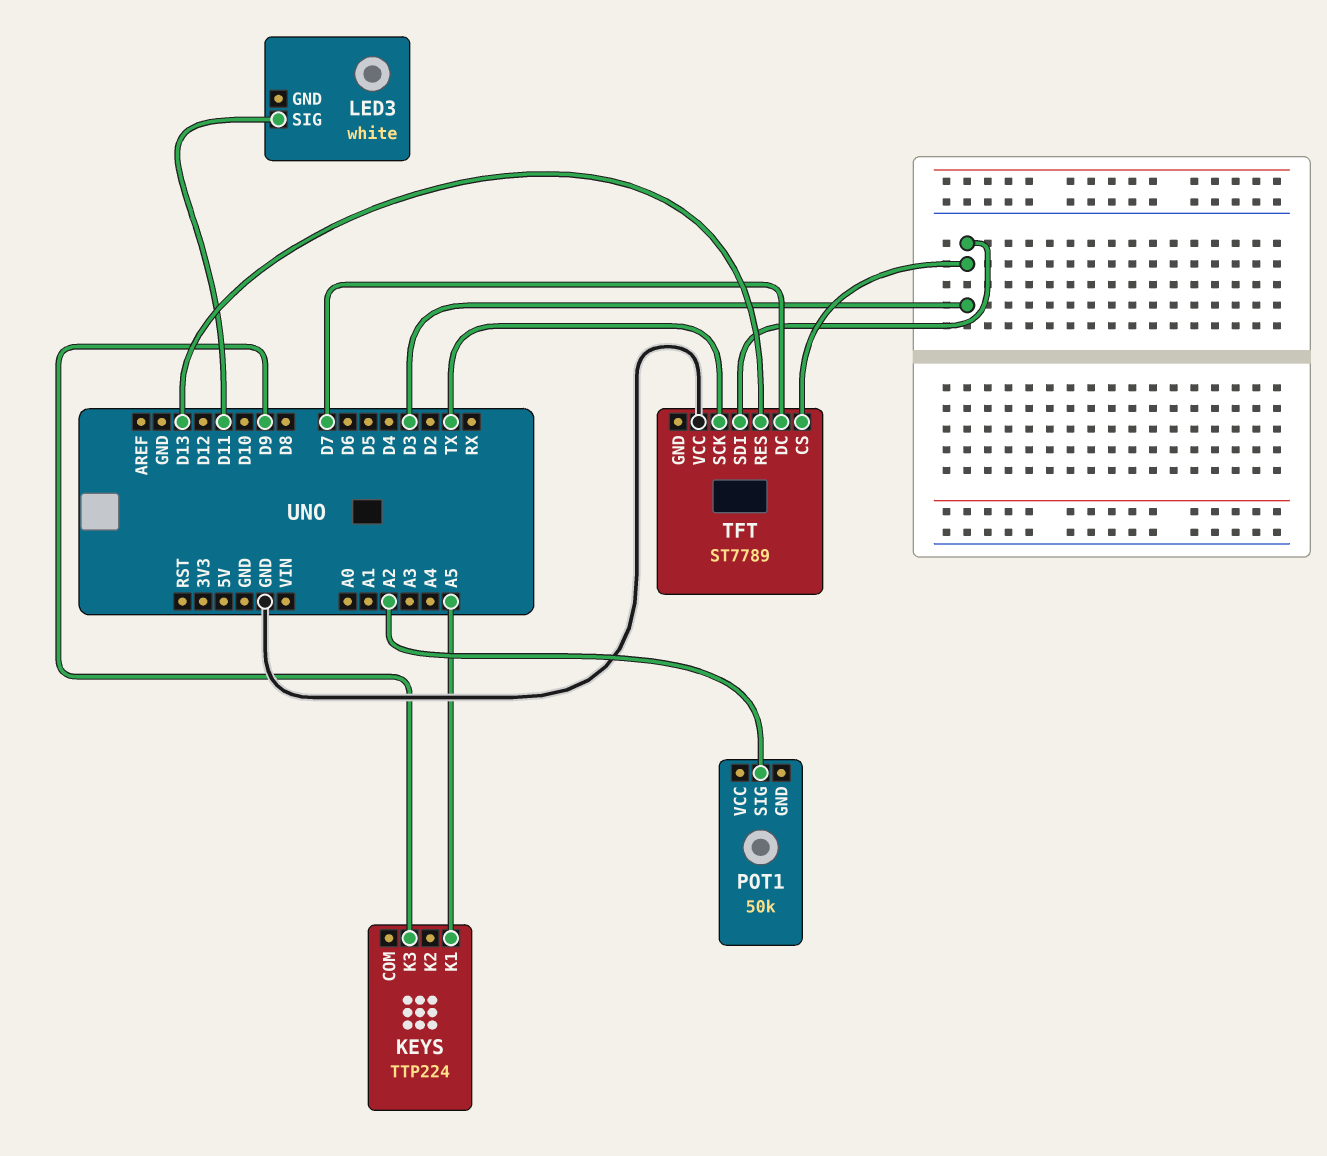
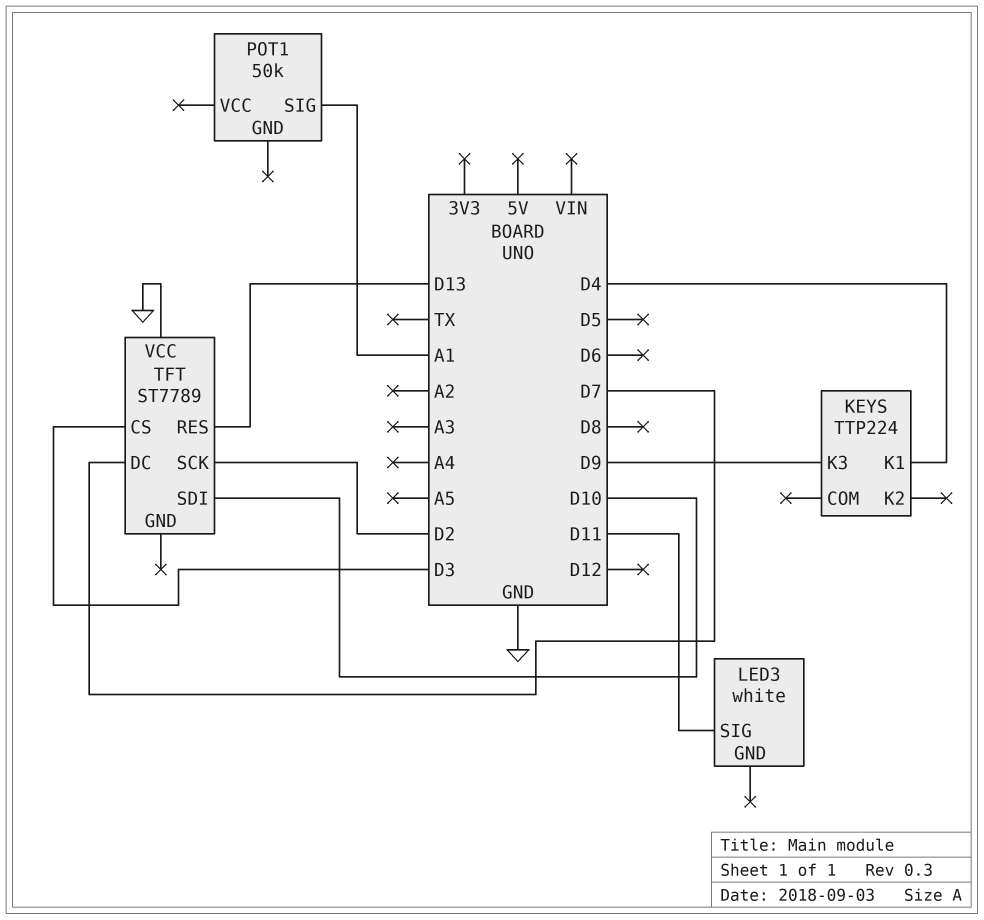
KEYS pin K1: A5 -> D4
POT1 pin SIG: A2 -> A1
TFT pin SCK: TX -> D2
TFT pin SDI: D3 -> D10

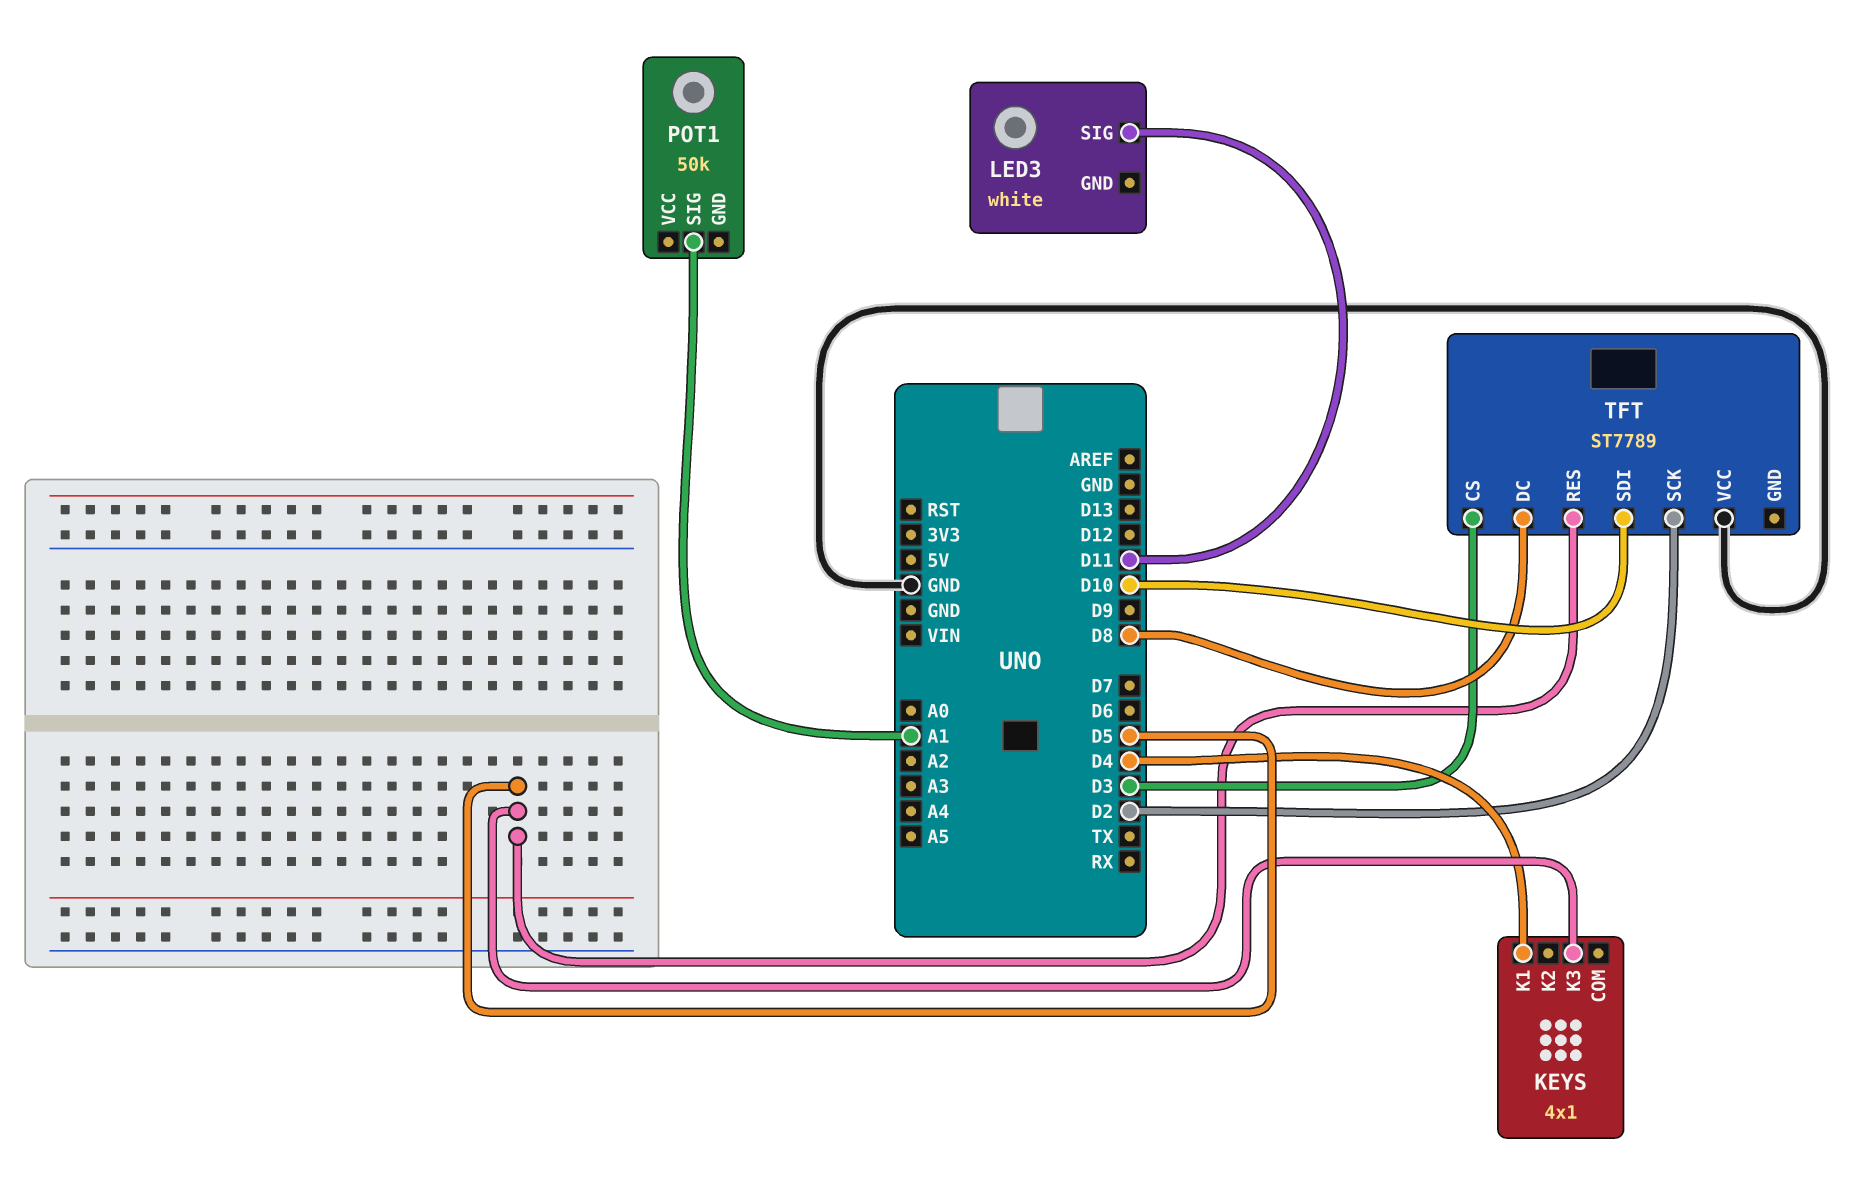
KEYS: TTP224 -> 4x1
KEYS pin K3: D9 -> D5
TFT pin DC: D7 -> D8
TFT pin RES: D13 -> D5

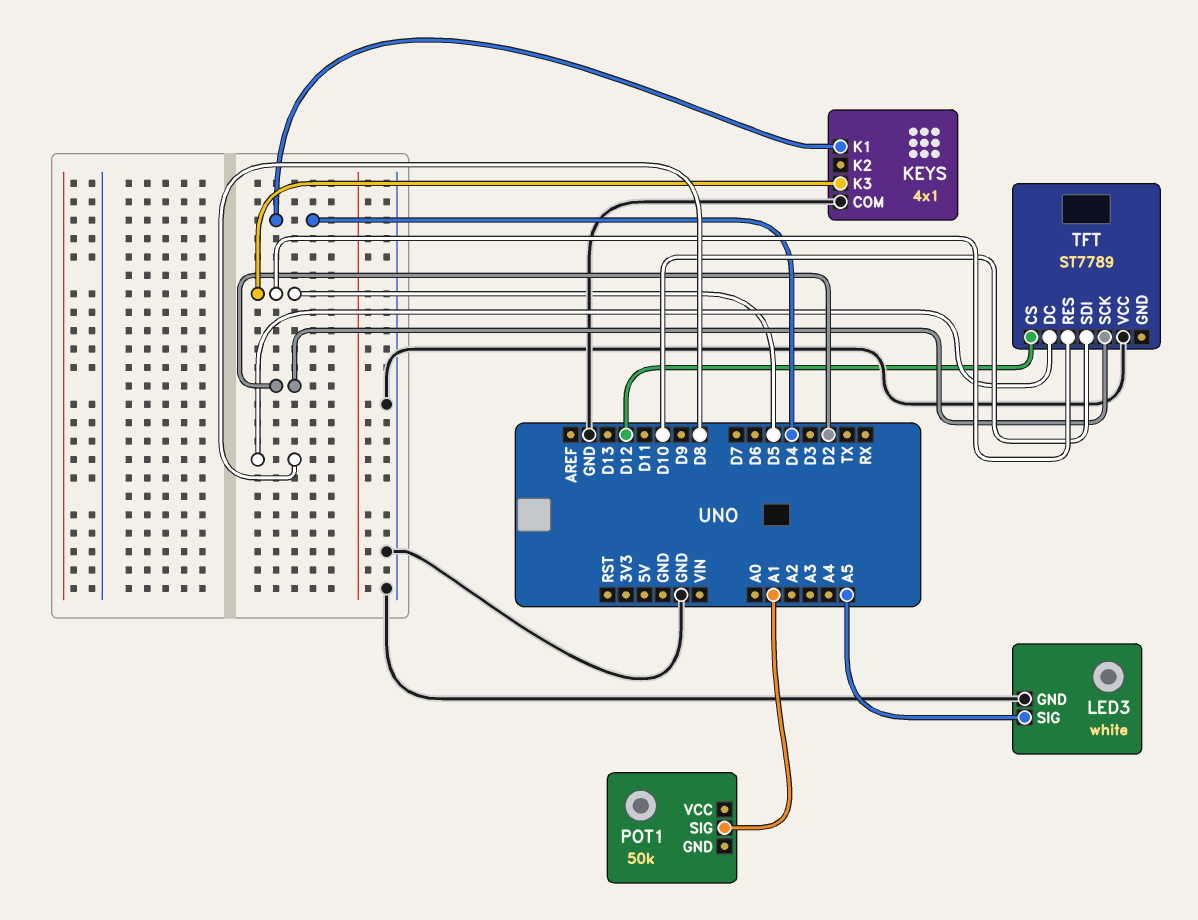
KEYS pin COM: none -> GND
LED3 pin GND: none -> GND
LED3 pin SIG: D11 -> A5
TFT pin CS: D3 -> D12

